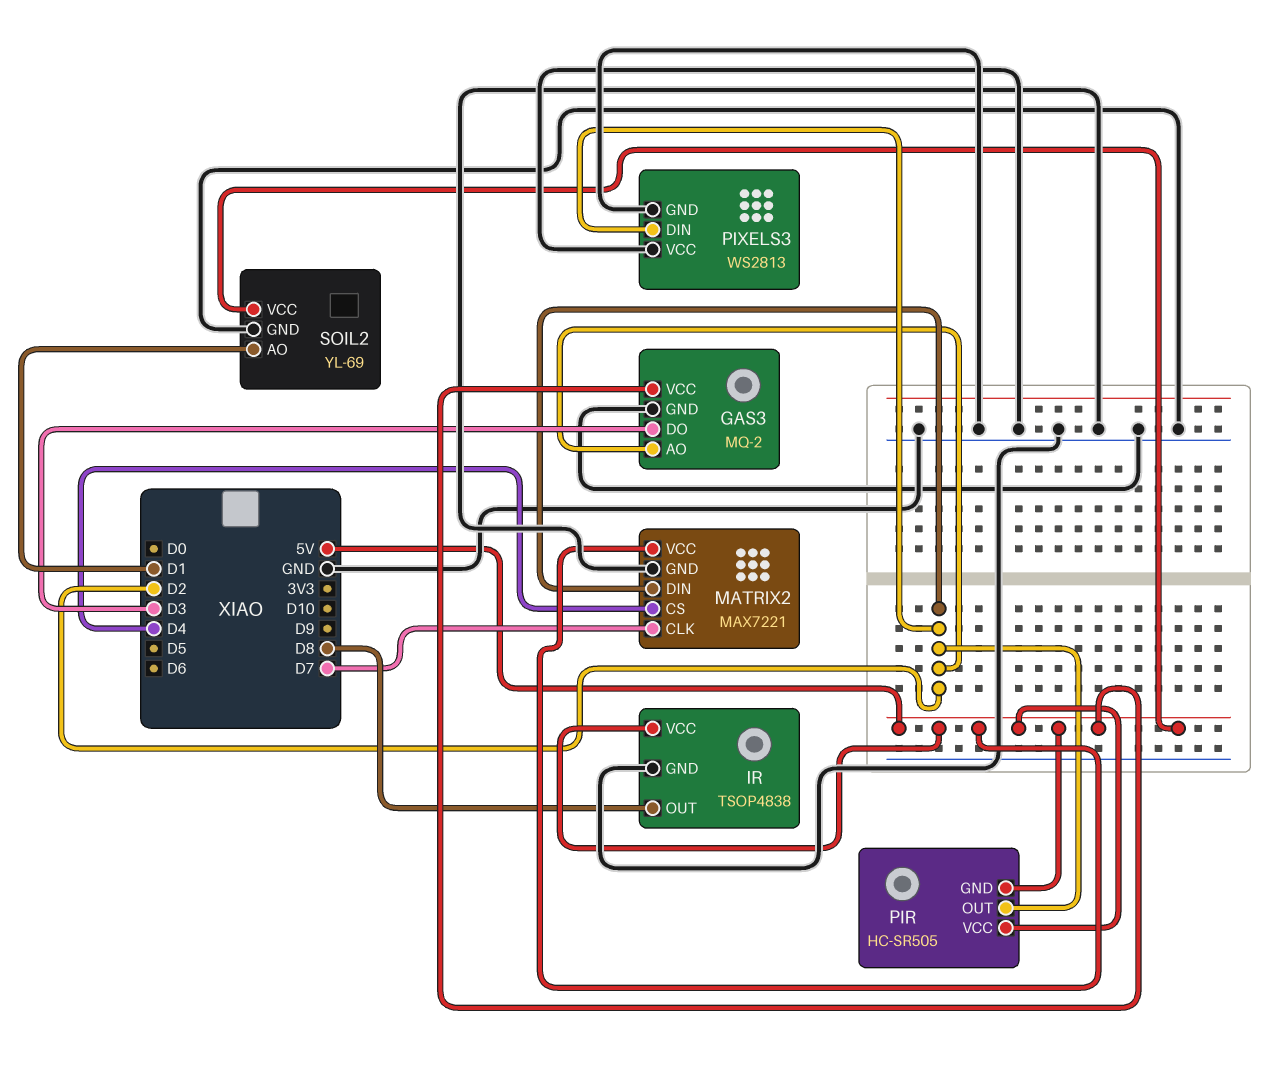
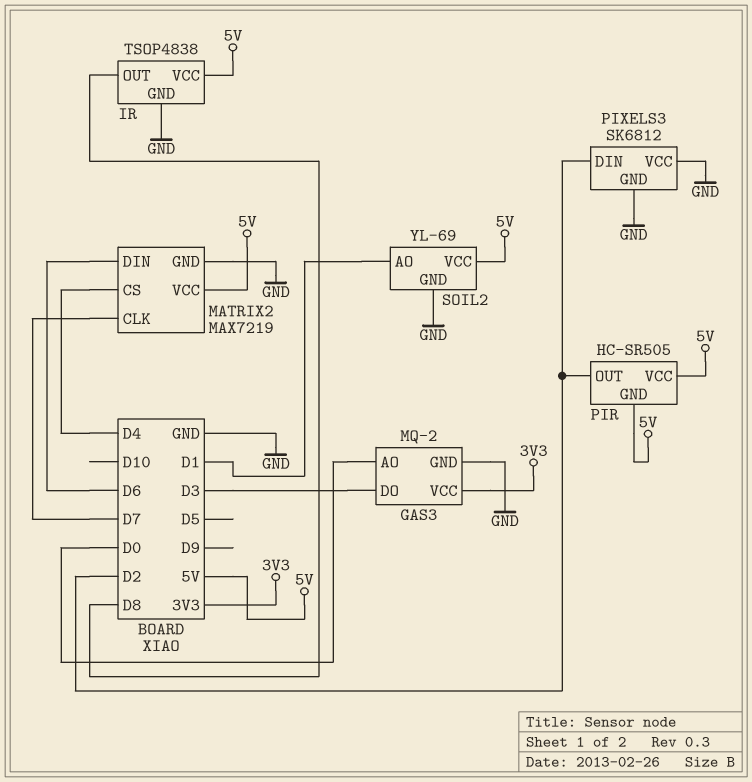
GAS3 pin AO: D2 -> D0
GAS3 pin VCC: 5V -> 3V3
MATRIX2: MAX7221 -> MAX7219
MATRIX2 pin DIN: D2 -> D6
PIXELS3: WS2813 -> SK6812

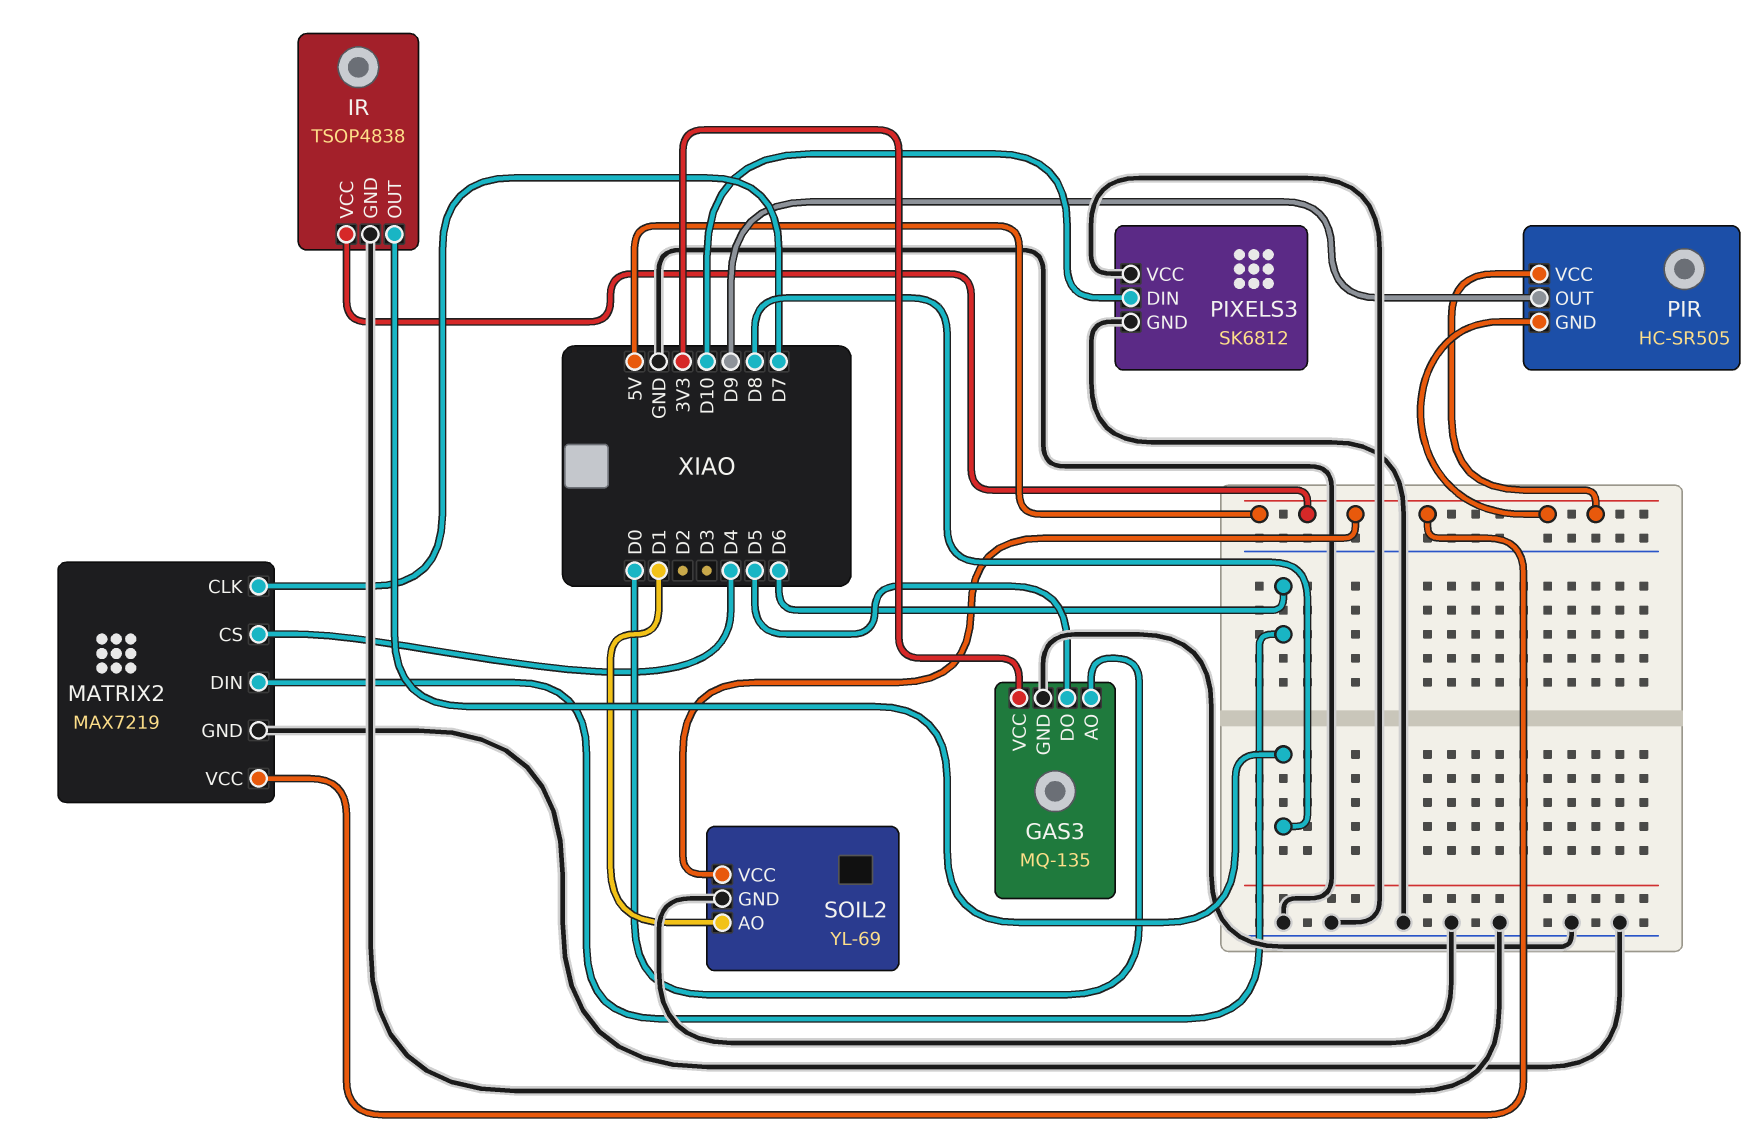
GAS3: MQ-2 -> MQ-135
GAS3 pin DO: D3 -> D5
PIR pin OUT: D2 -> D9
PIXELS3 pin DIN: D2 -> D10

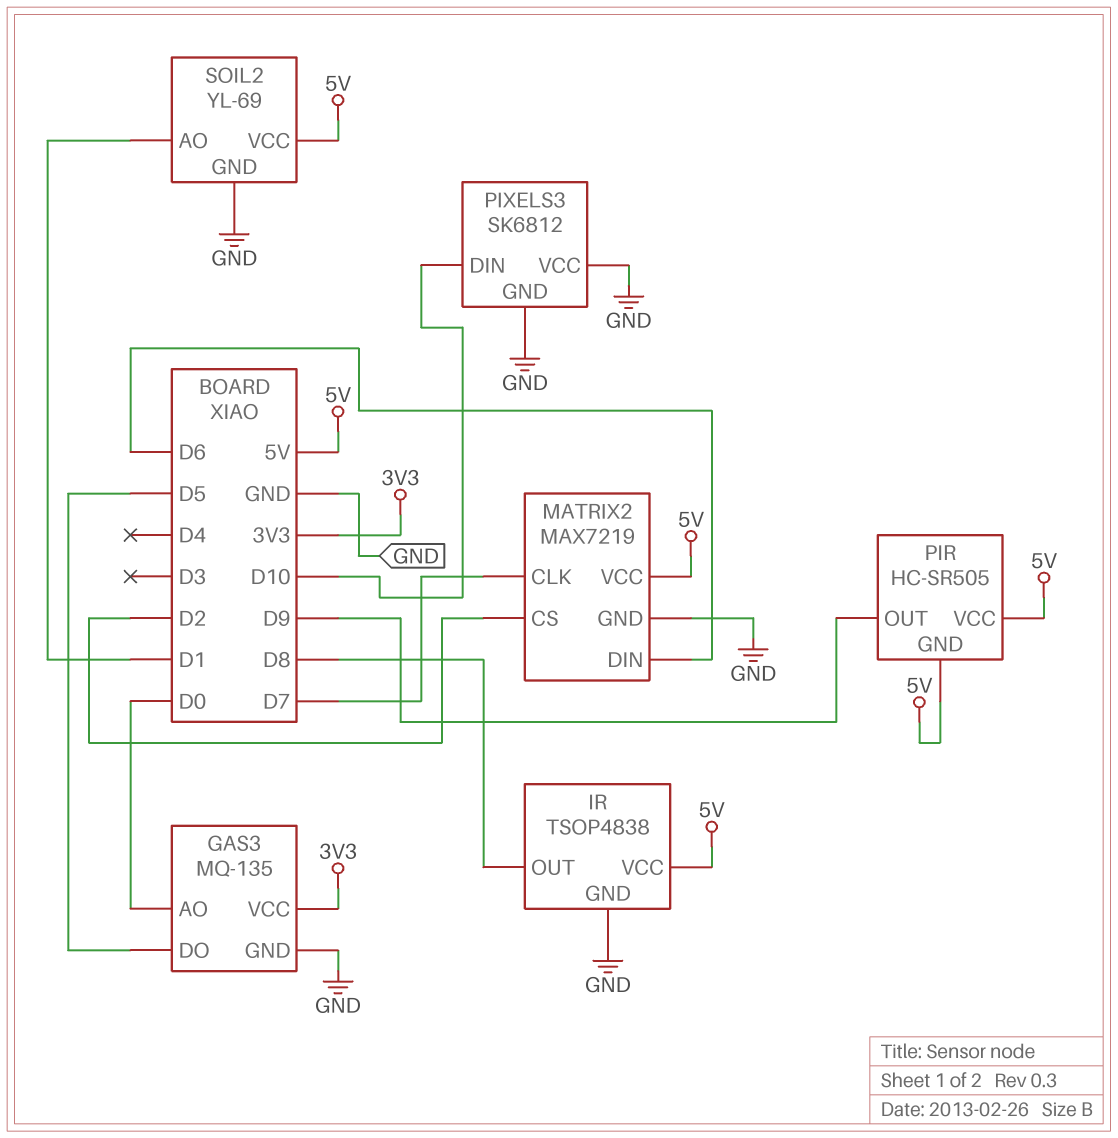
MATRIX2 pin CS: D4 -> D2

